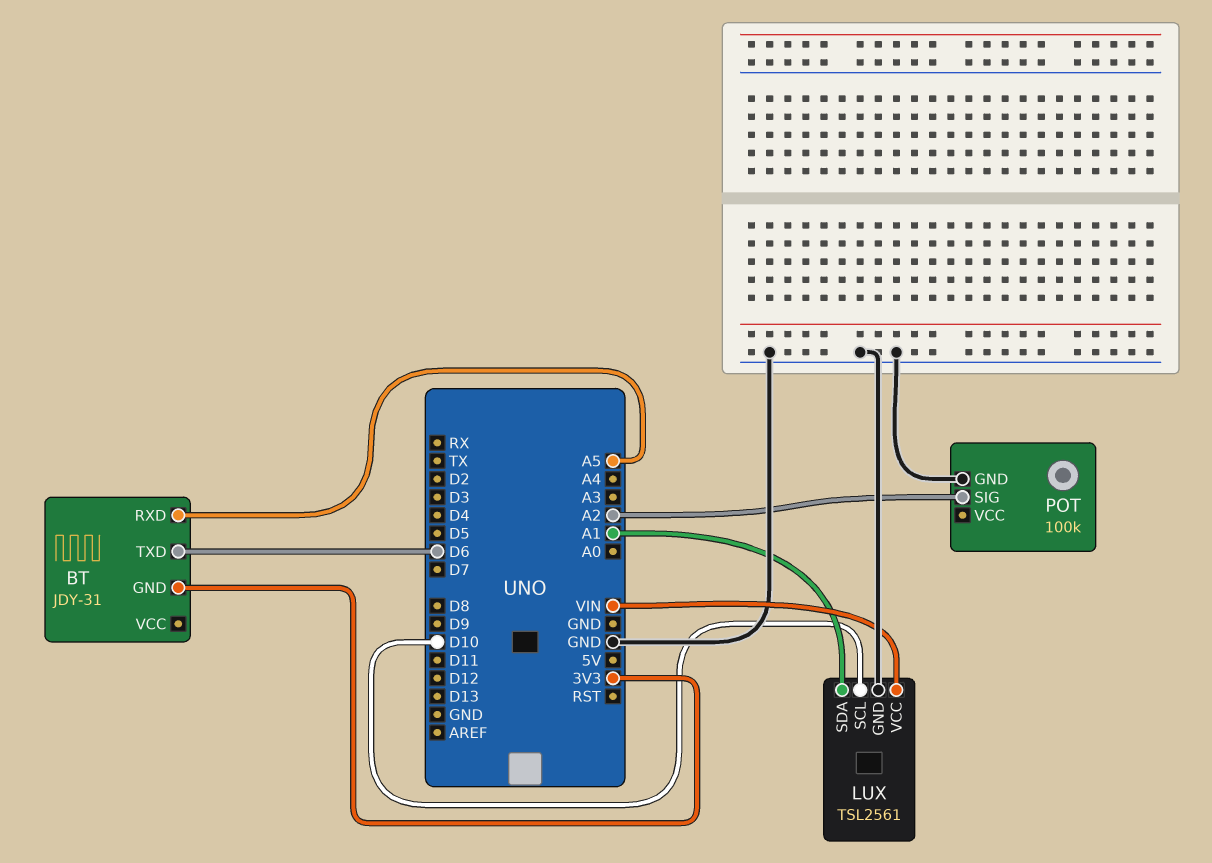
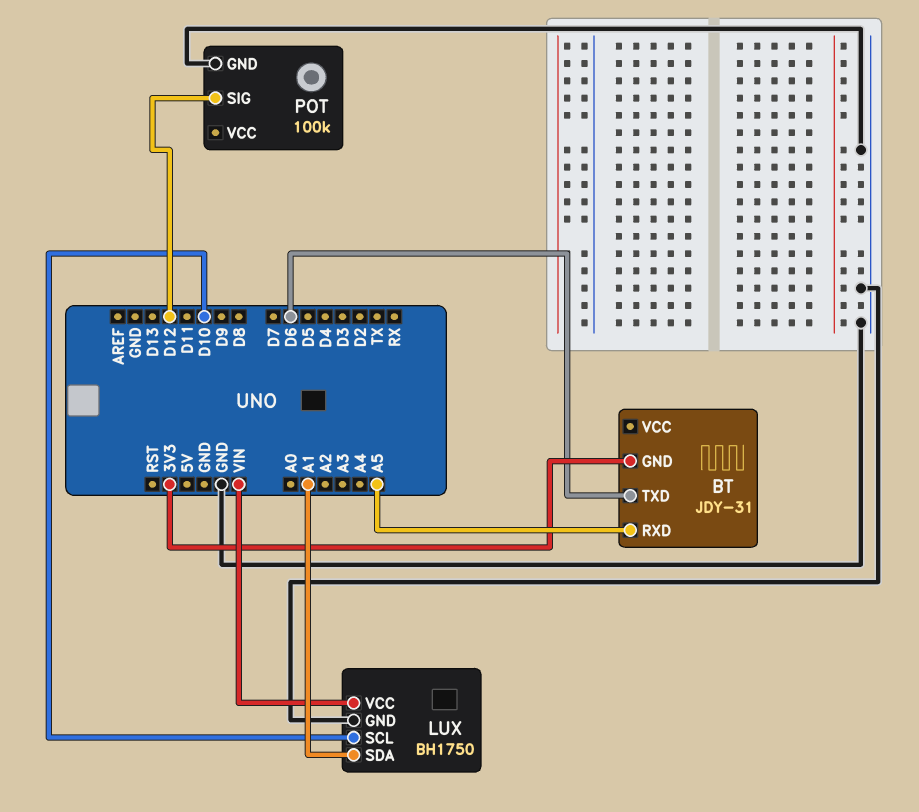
LUX: TSL2561 -> BH1750
POT pin SIG: A2 -> D12

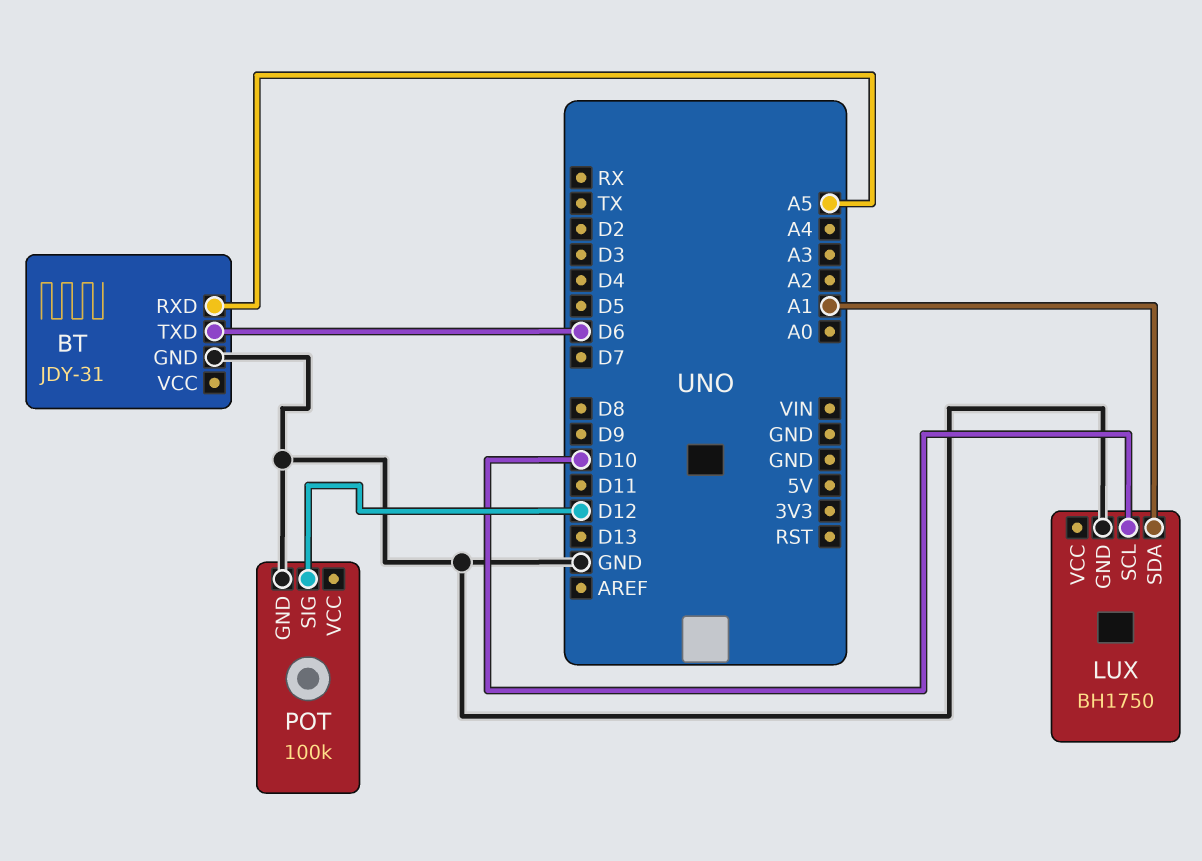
BT pin GND: 3V3 -> GND
LUX pin VCC: VIN -> none

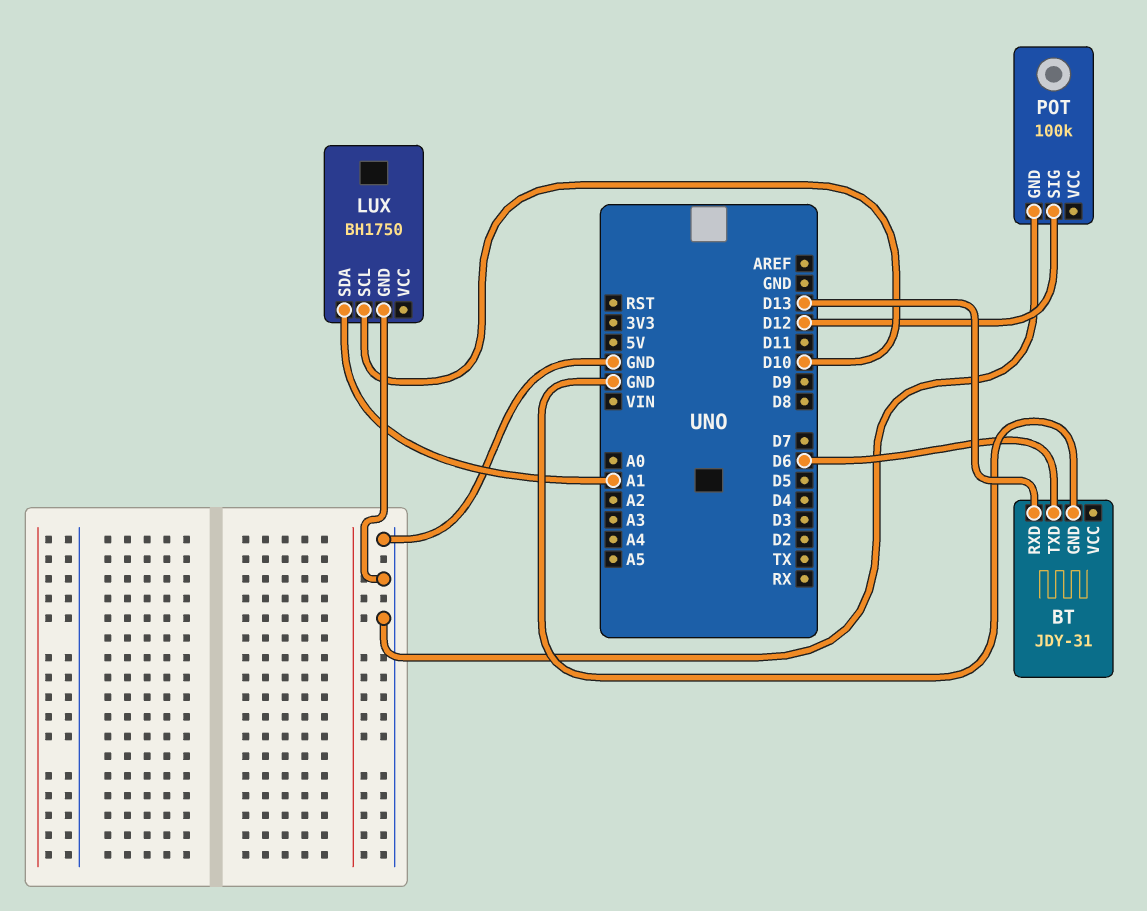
BT pin RXD: A5 -> D13

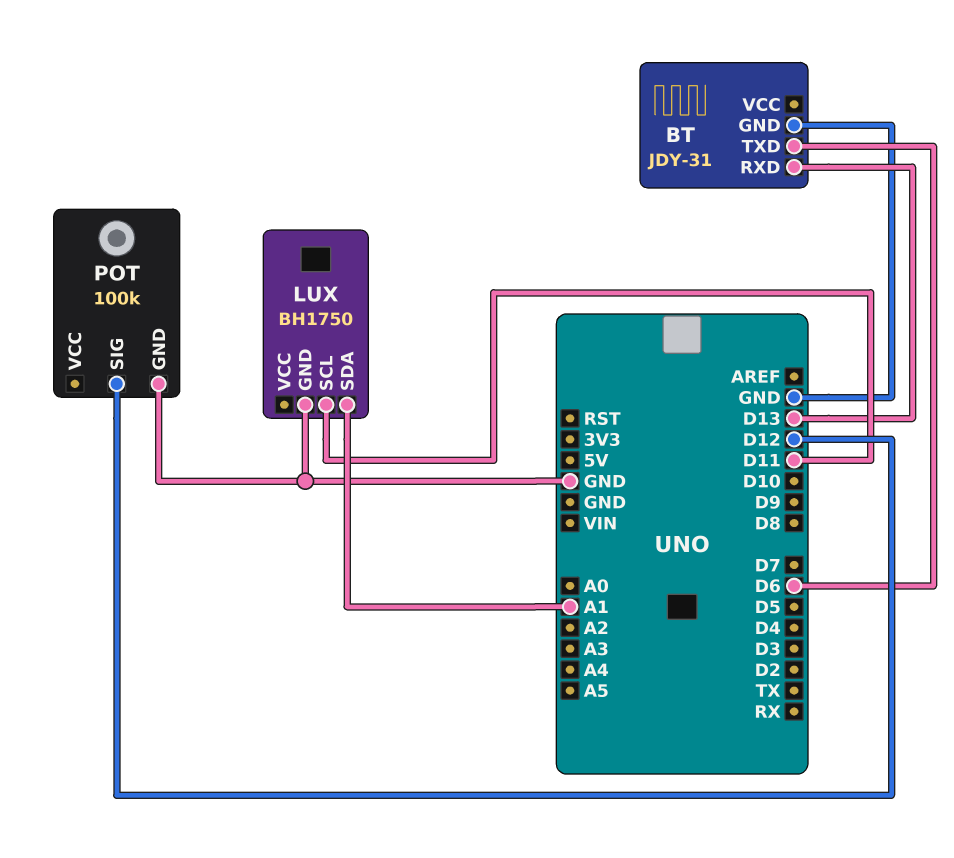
LUX pin SCL: D10 -> D11

